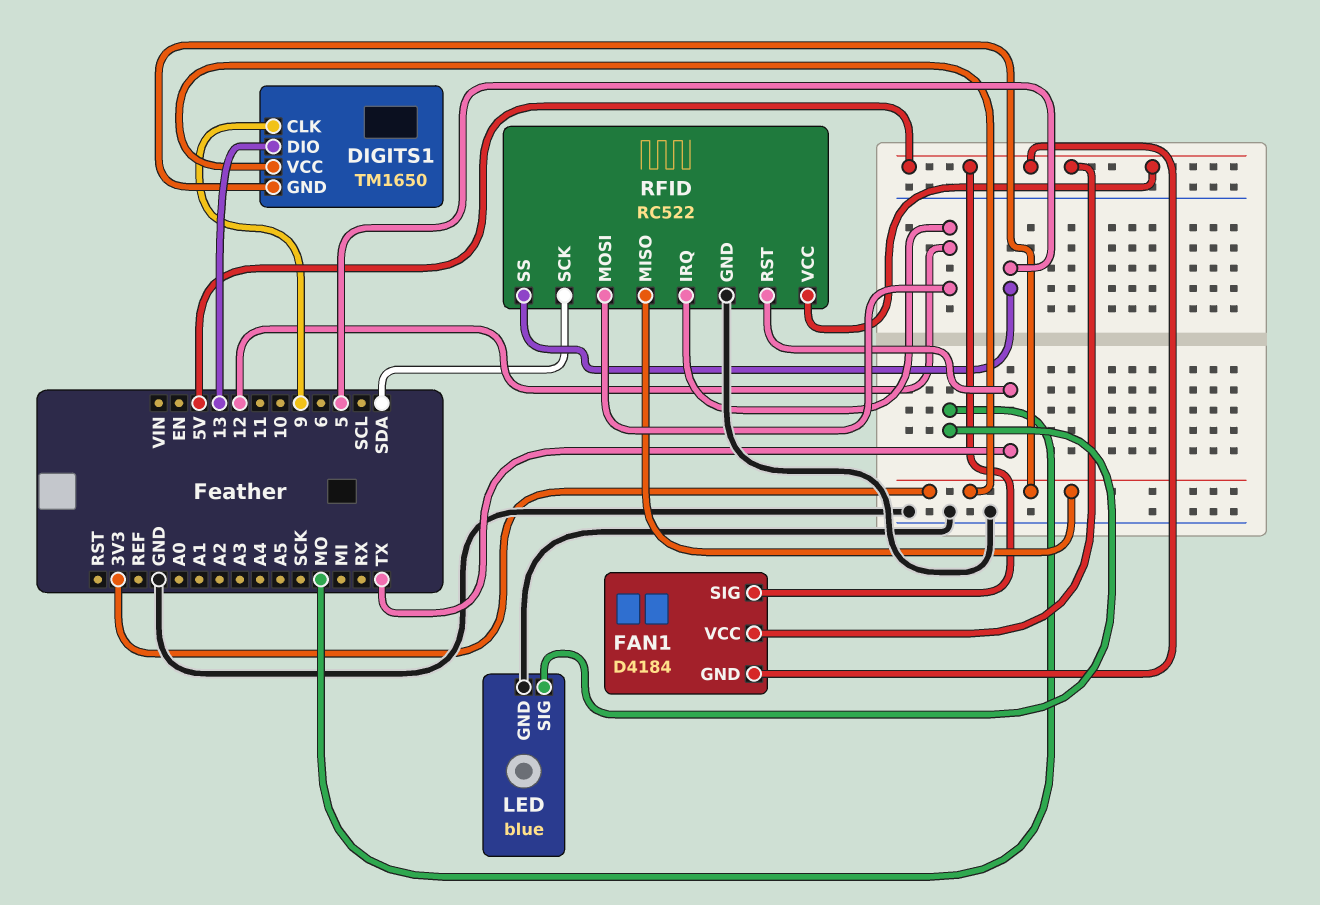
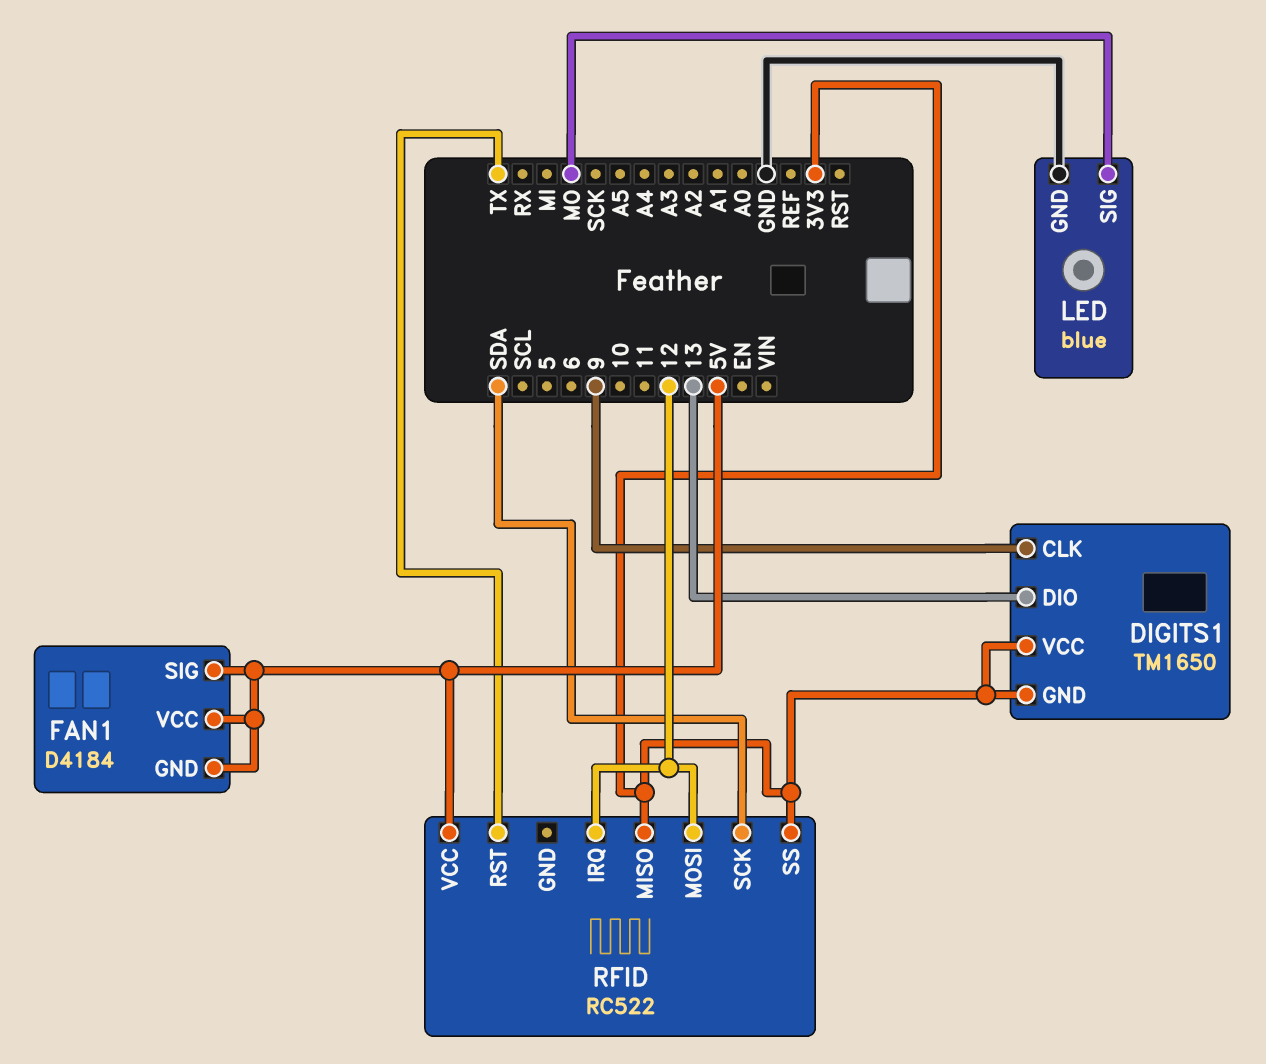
RFID pin GND: GND -> none
RFID pin SS: 5 -> 3V3

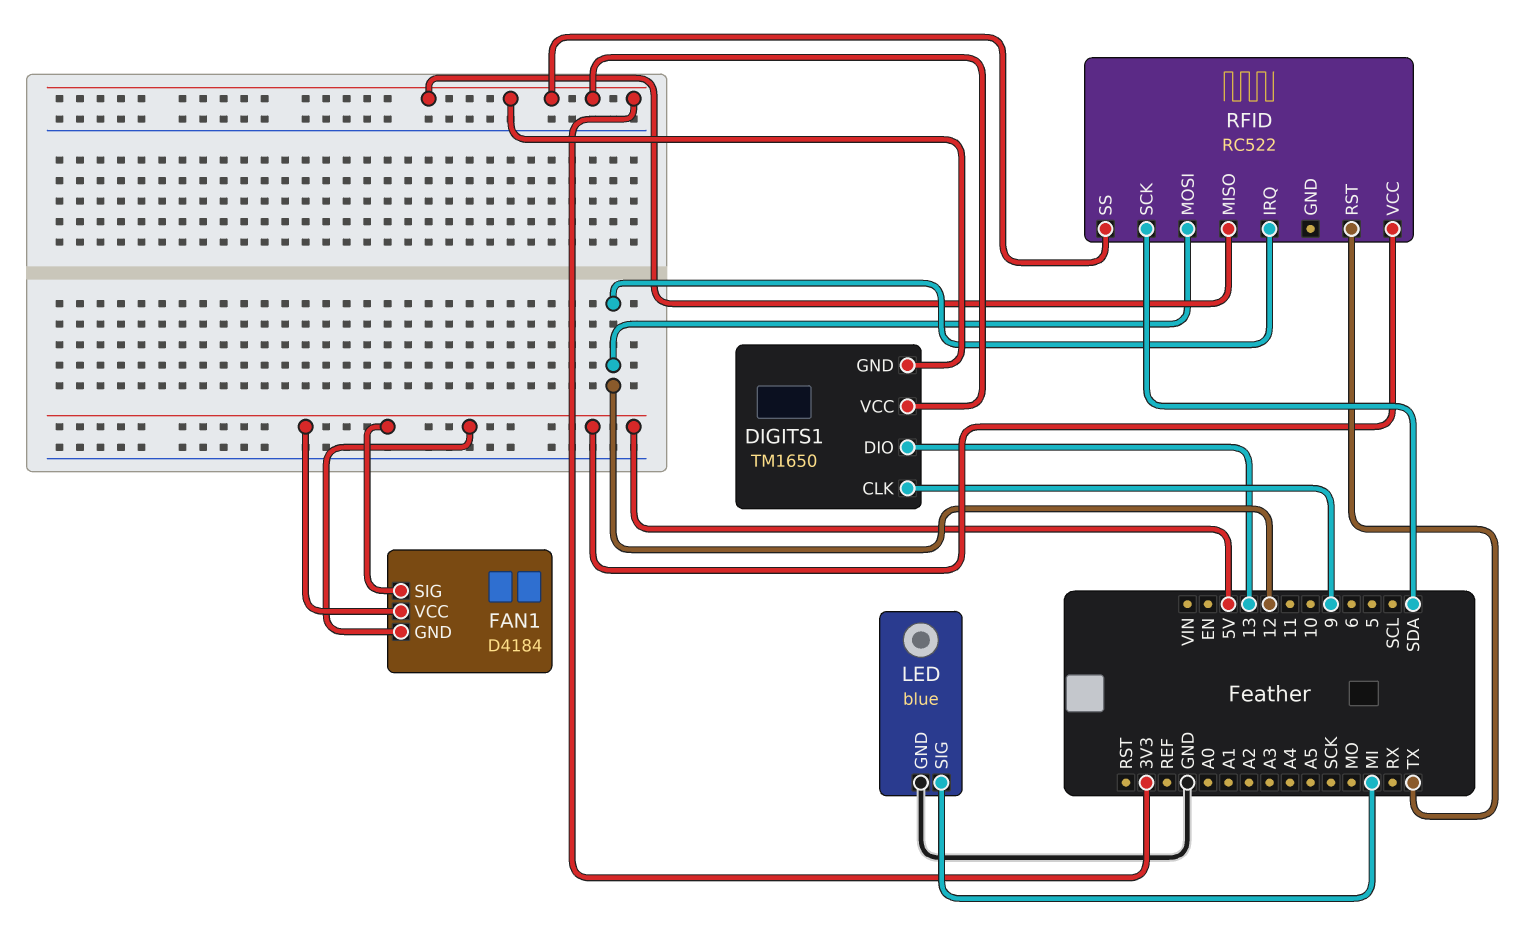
LED pin SIG: MO -> MI

